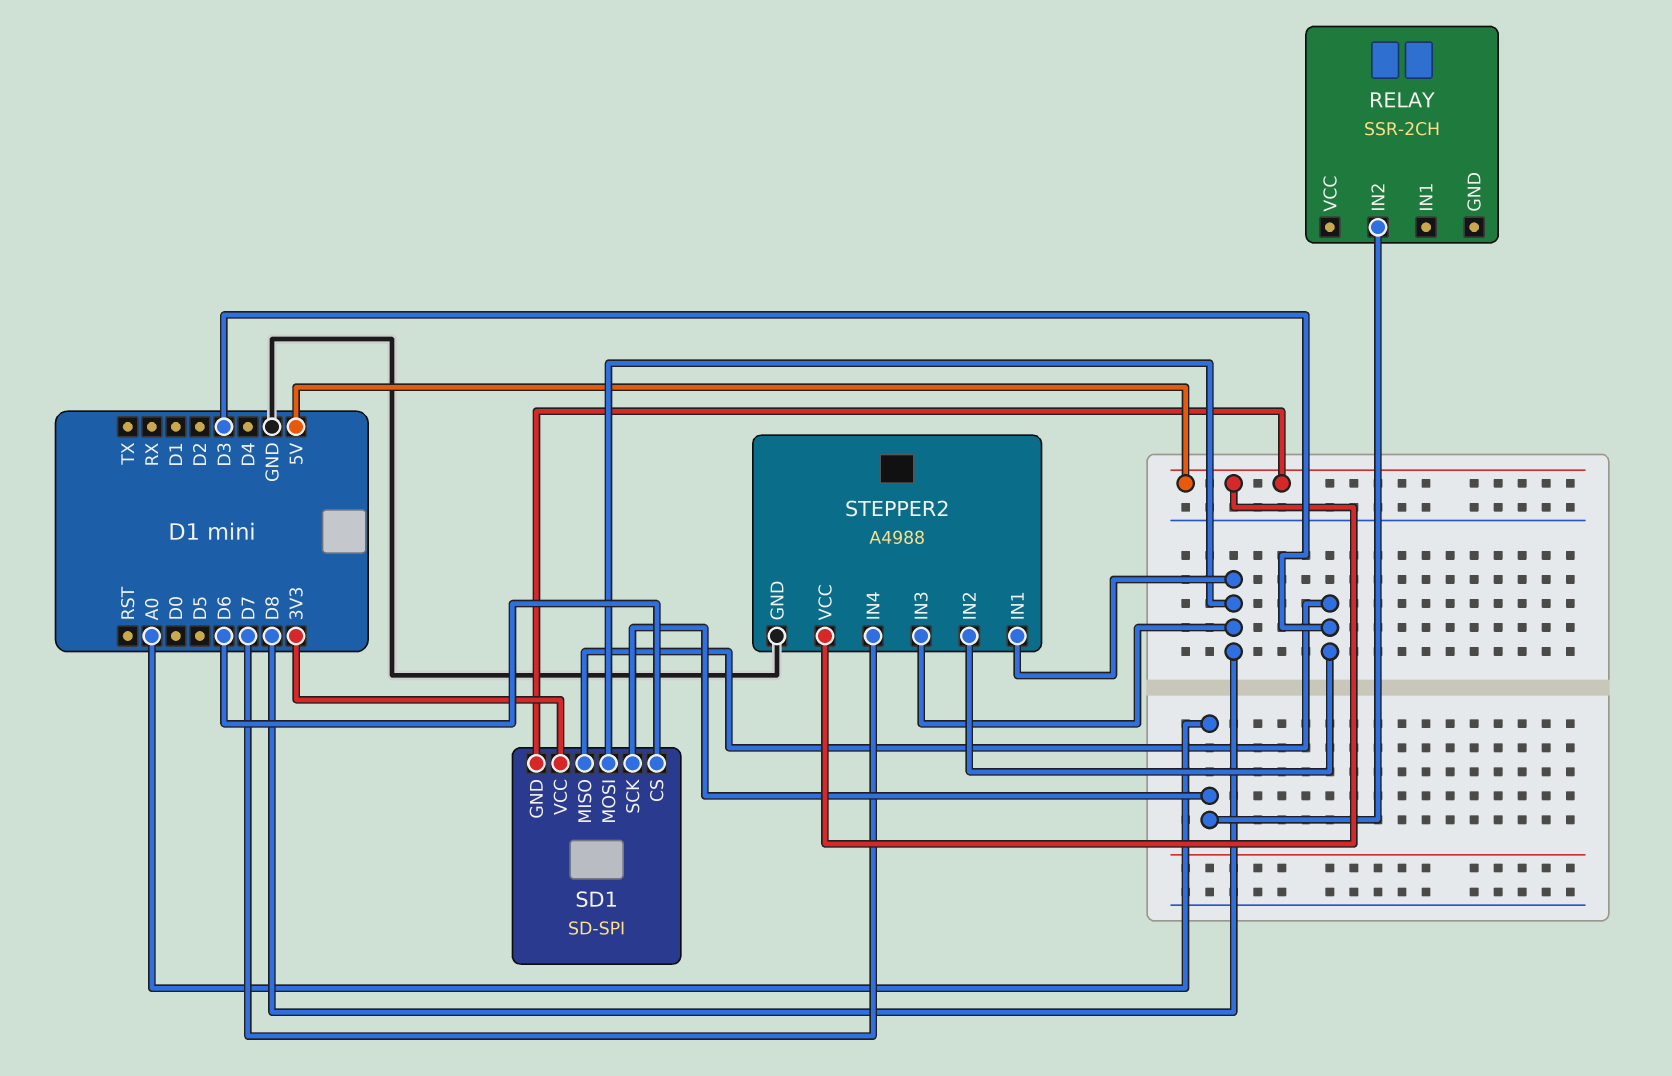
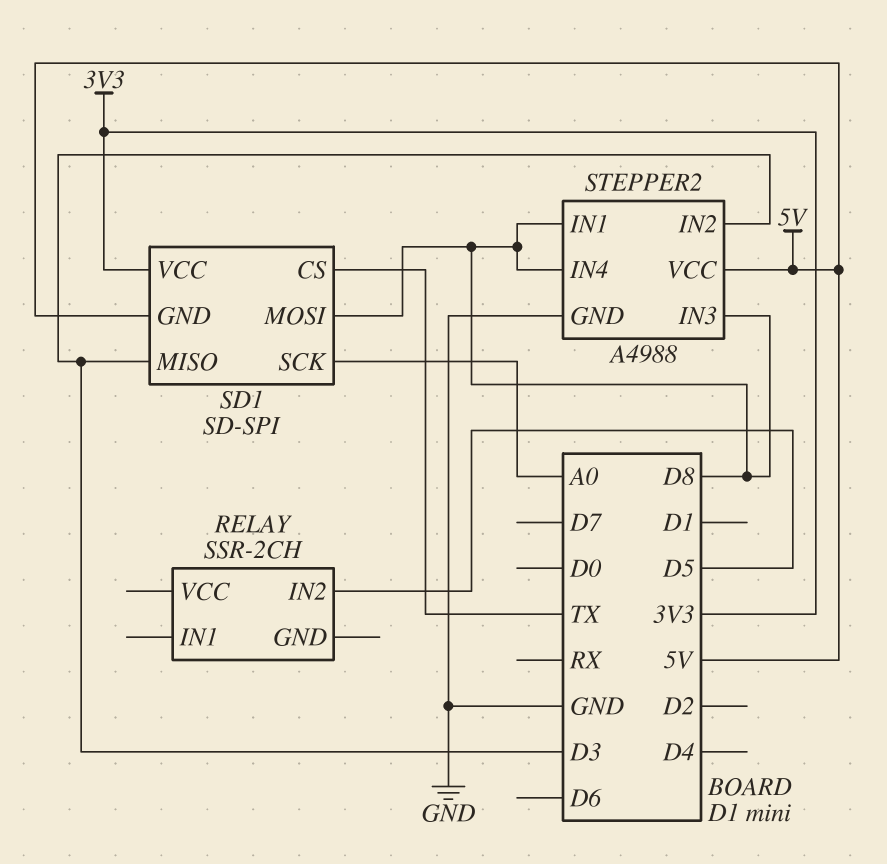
RELAY pin IN2: A0 -> D5
SD1 pin CS: D6 -> TX
STEPPER2 pin IN4: D7 -> D8

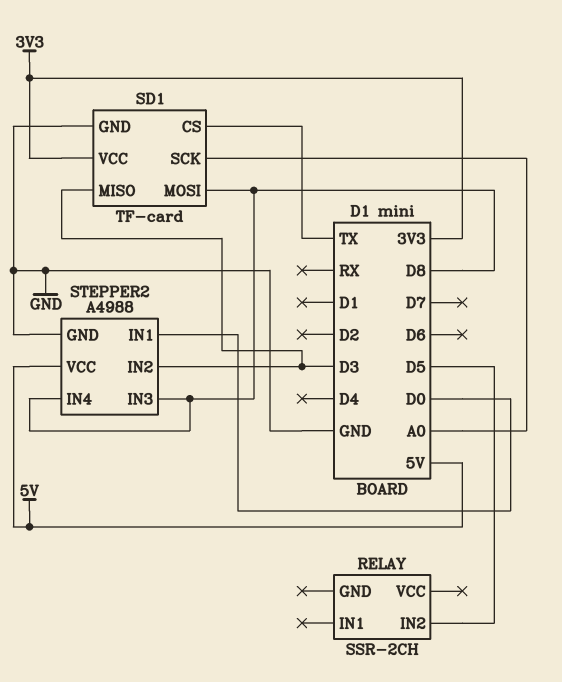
SD1: SD-SPI -> TF-card
SD1 pin GND: 5V -> GND
STEPPER2 pin IN1: D8 -> D0

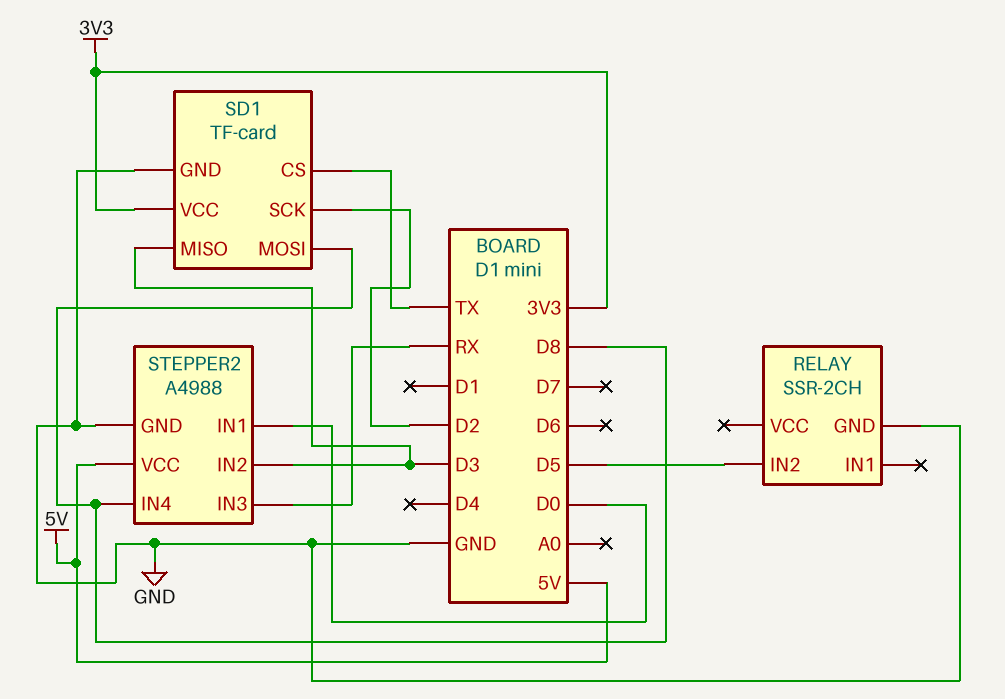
RELAY pin GND: none -> GND
SD1 pin SCK: A0 -> D2
STEPPER2 pin IN3: D8 -> RX

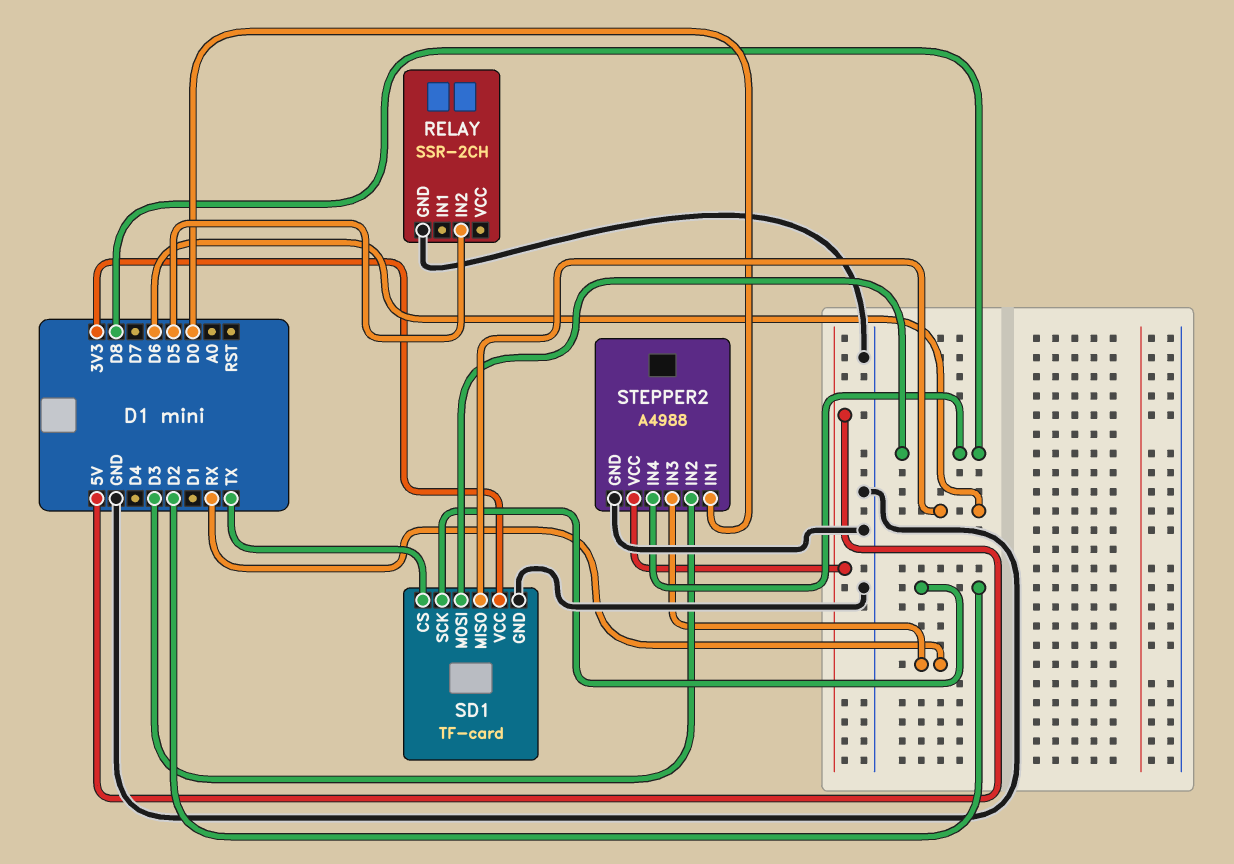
SD1 pin MISO: D3 -> D6

